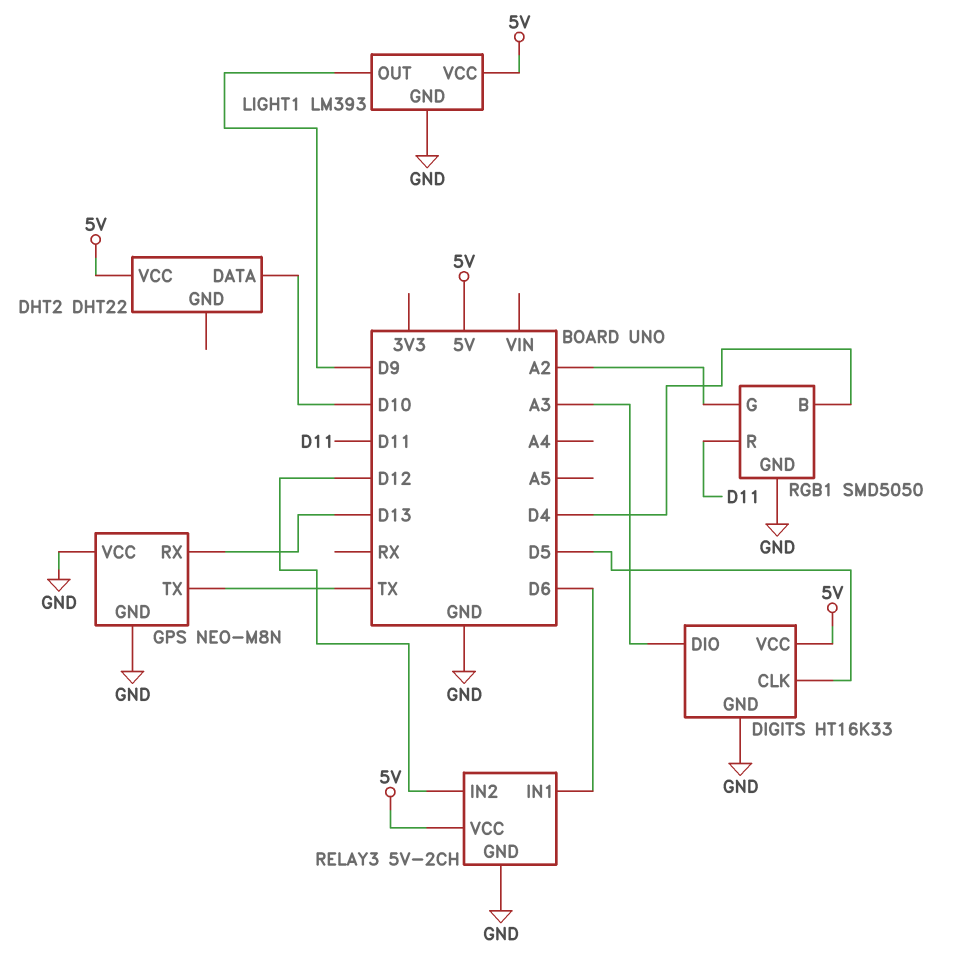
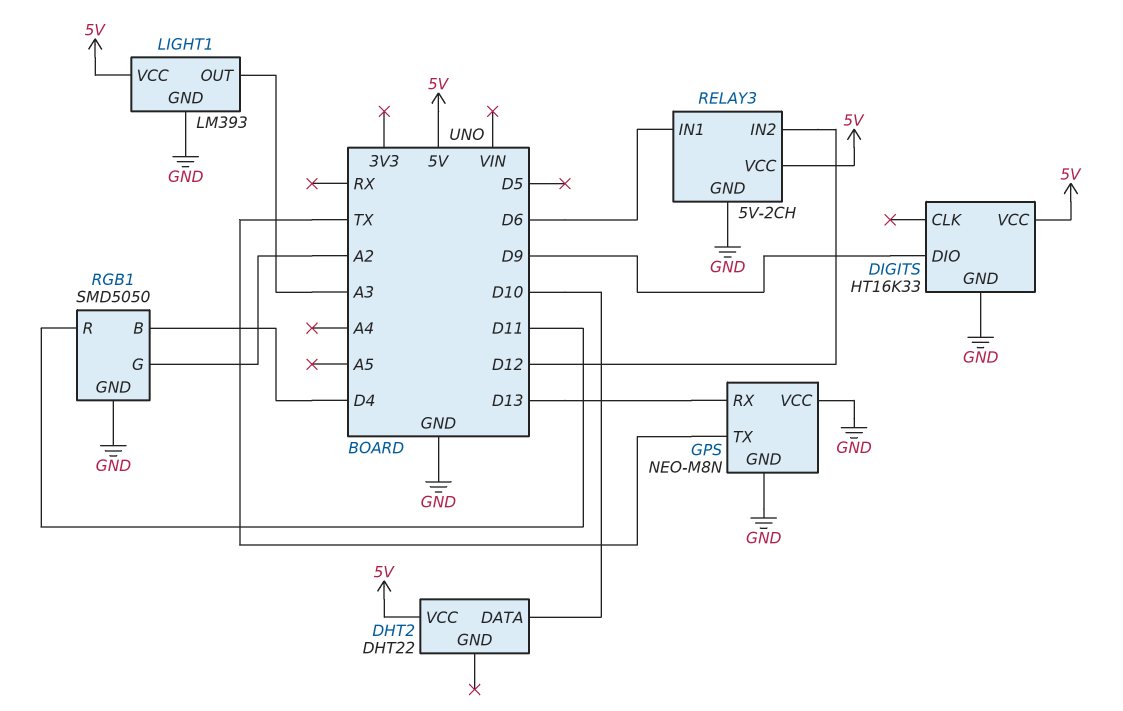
DIGITS pin CLK: D5 -> none
DIGITS pin DIO: A3 -> D9
LIGHT1 pin OUT: D9 -> A3

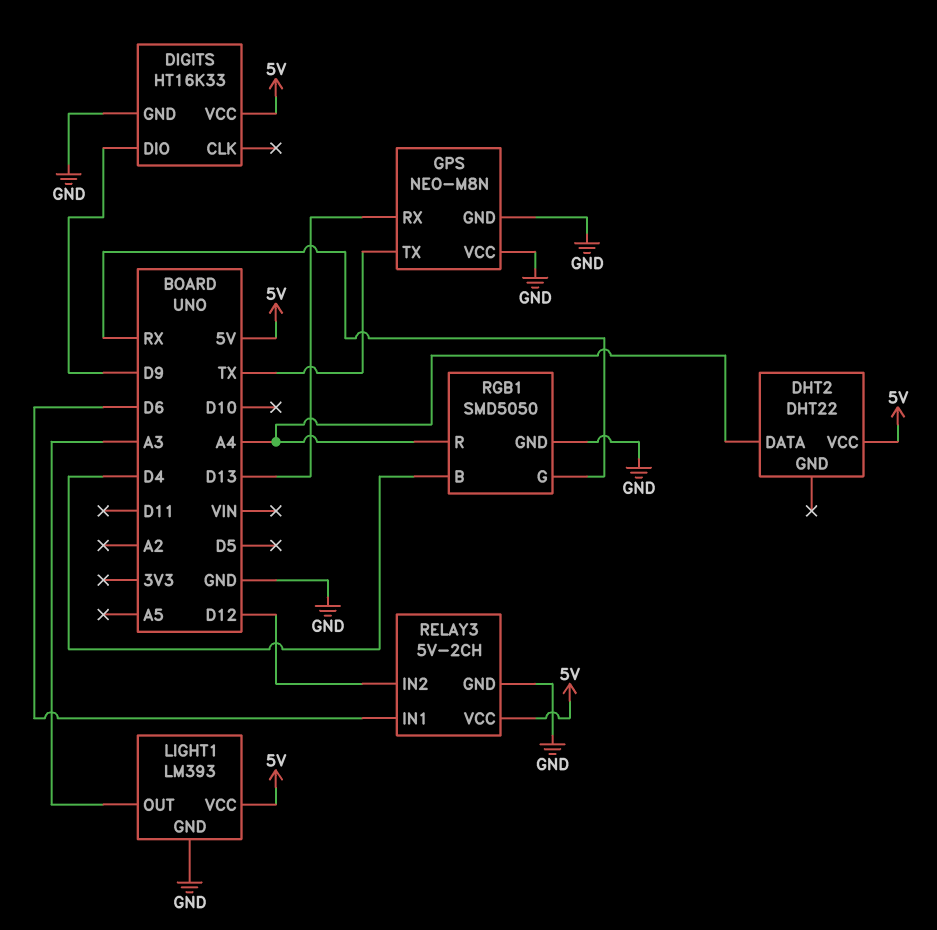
DHT2 pin DATA: D10 -> A4
RGB1 pin G: A2 -> RX
RGB1 pin R: D11 -> A4

